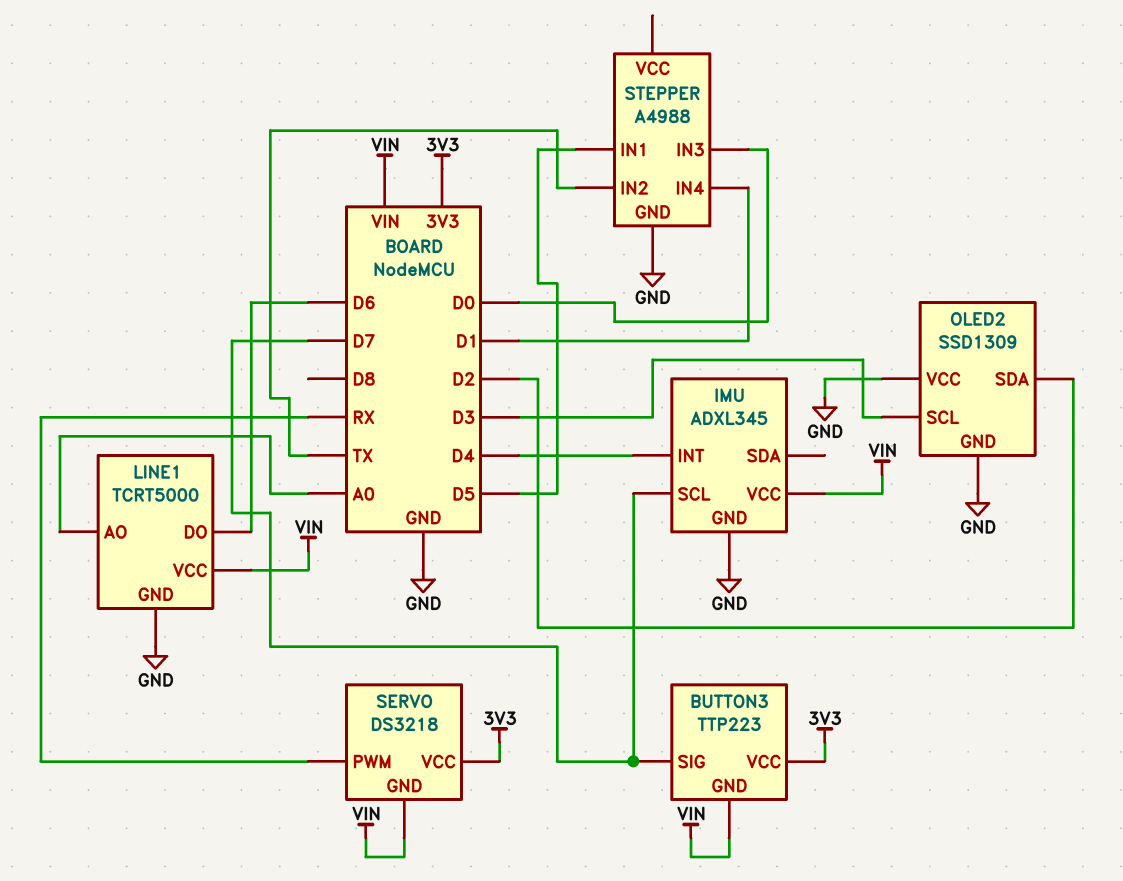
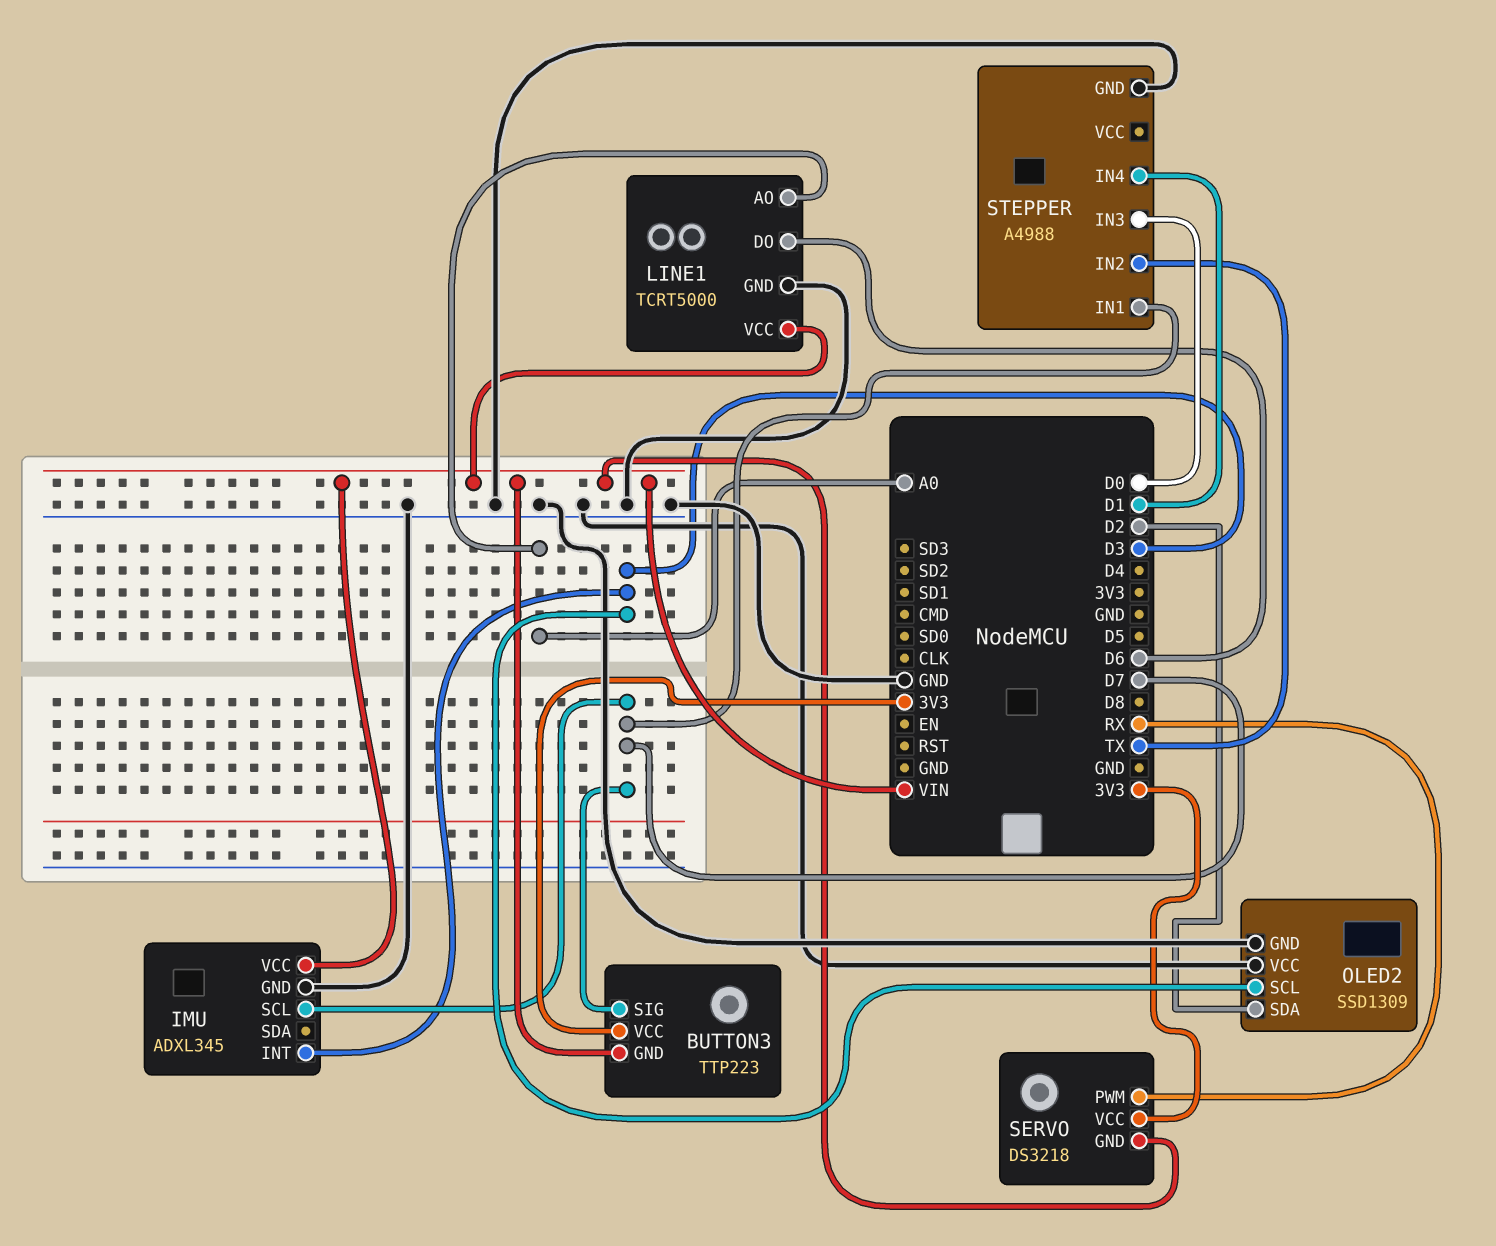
IMU pin INT: D4 -> D3
STEPPER pin IN1: D5 -> D7

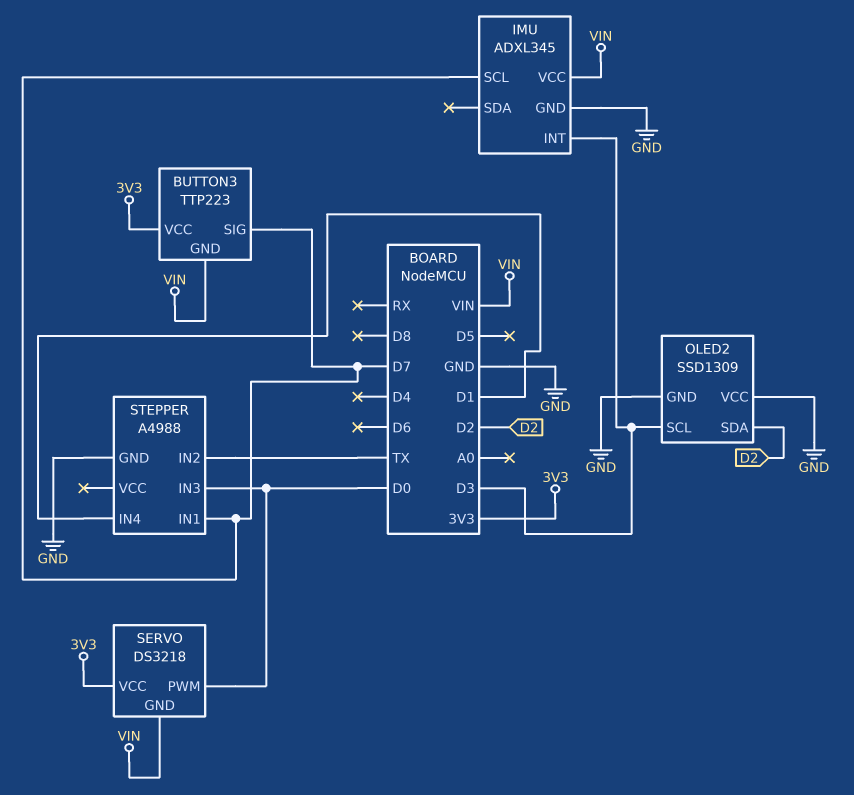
LINE1: TCRT5000 -> none
LINE1 pin AO: A0 -> none
LINE1 pin DO: D6 -> none
LINE1 pin GND: GND -> none
LINE1 pin VCC: VIN -> none
SERVO pin PWM: RX -> D0

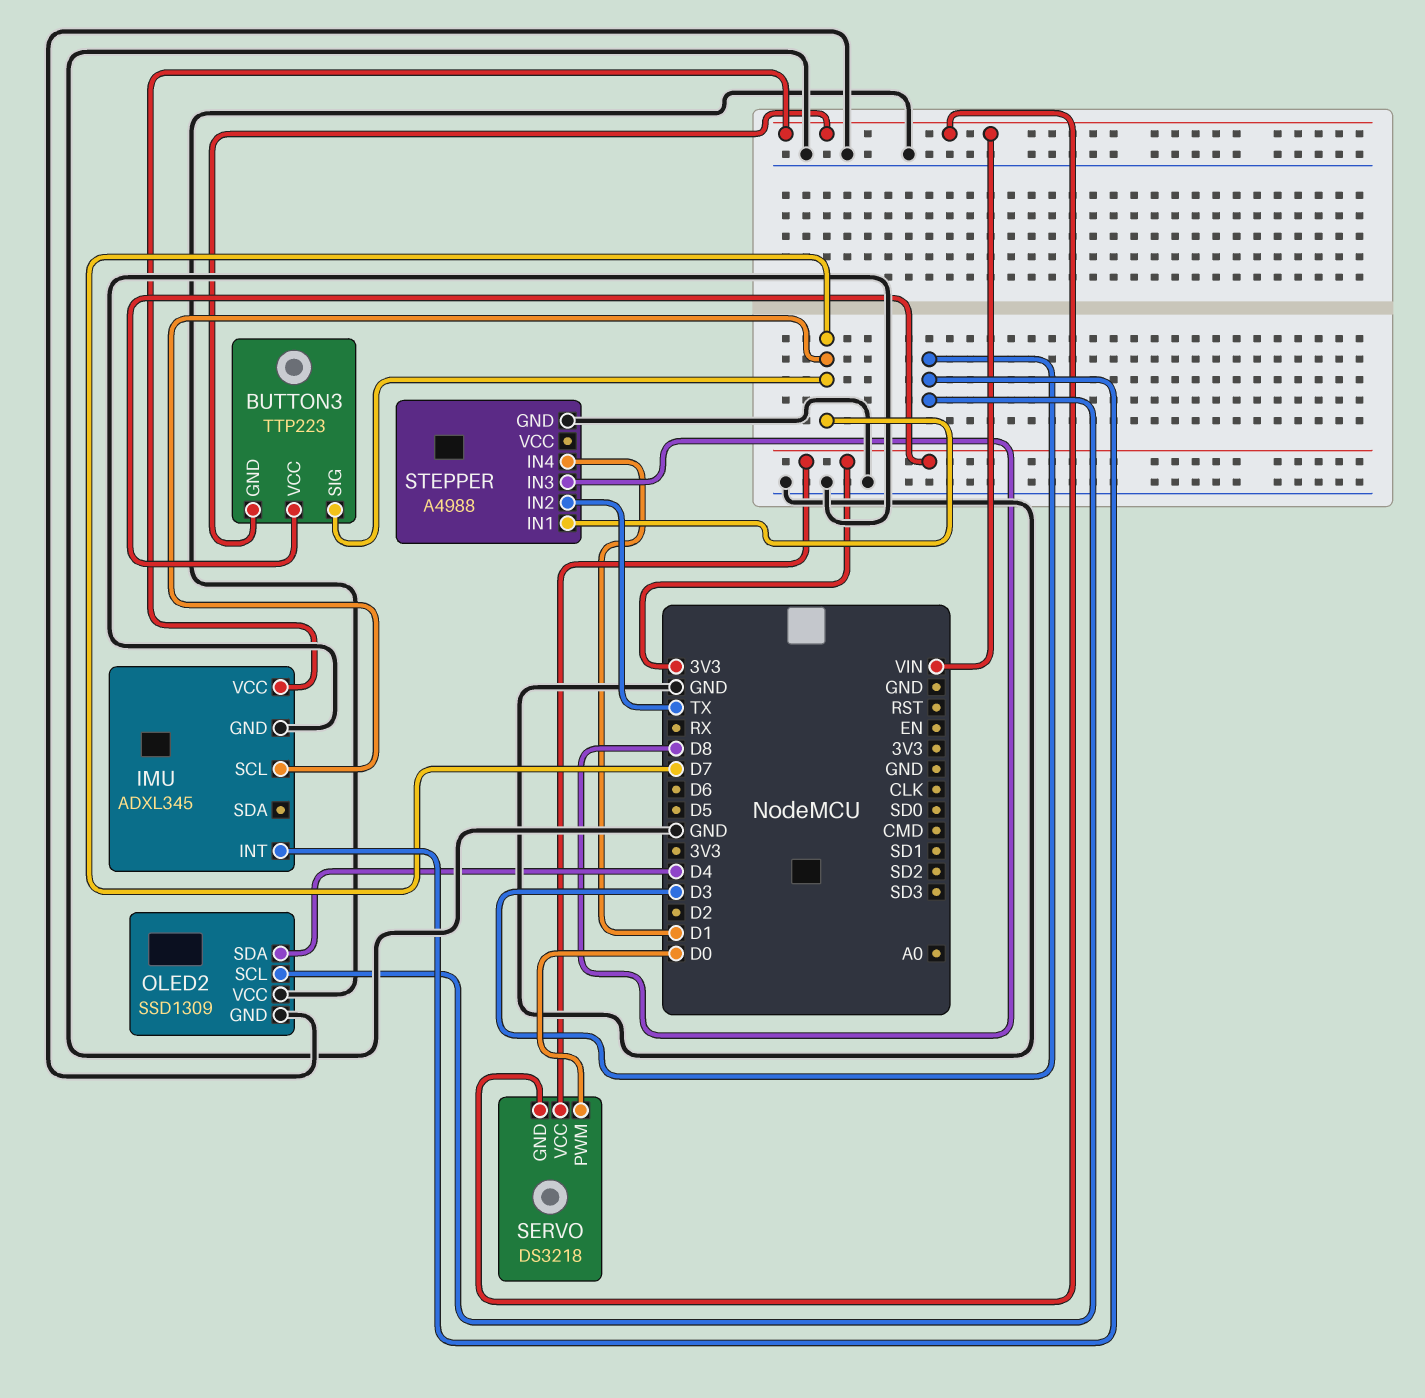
OLED2 pin SDA: D2 -> D4
STEPPER pin IN3: D0 -> D8

